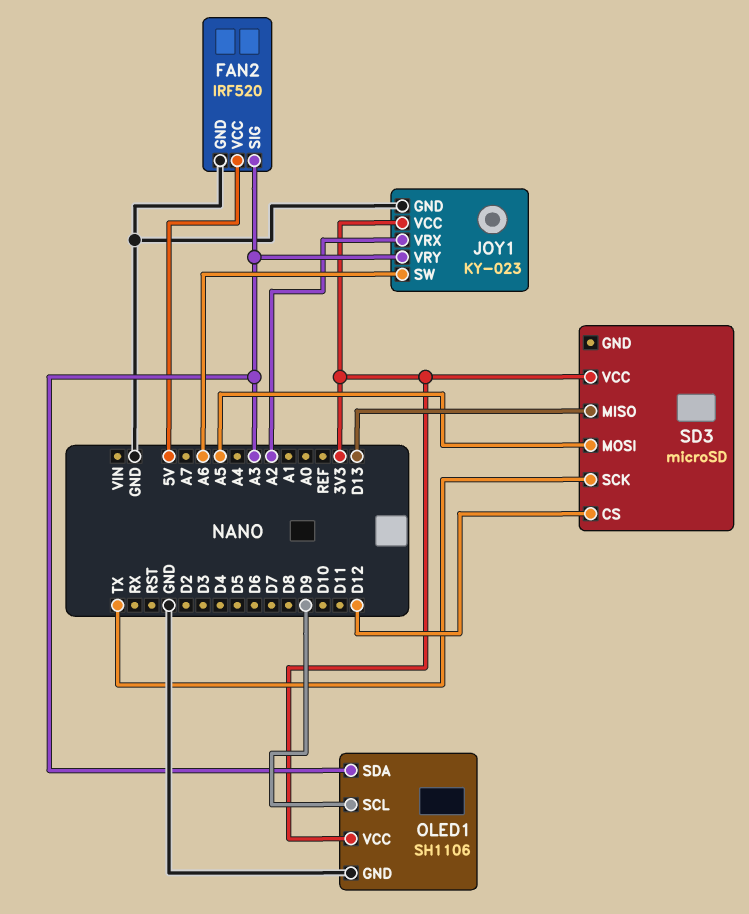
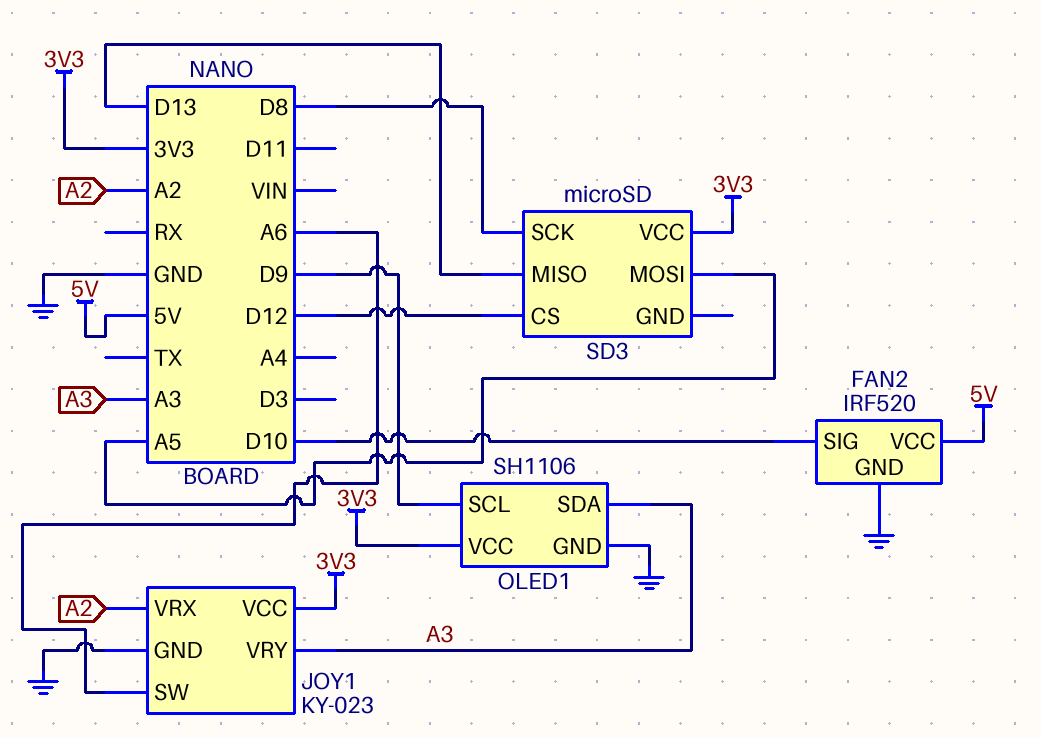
FAN2 pin SIG: A3 -> D10
SD3 pin SCK: TX -> D8

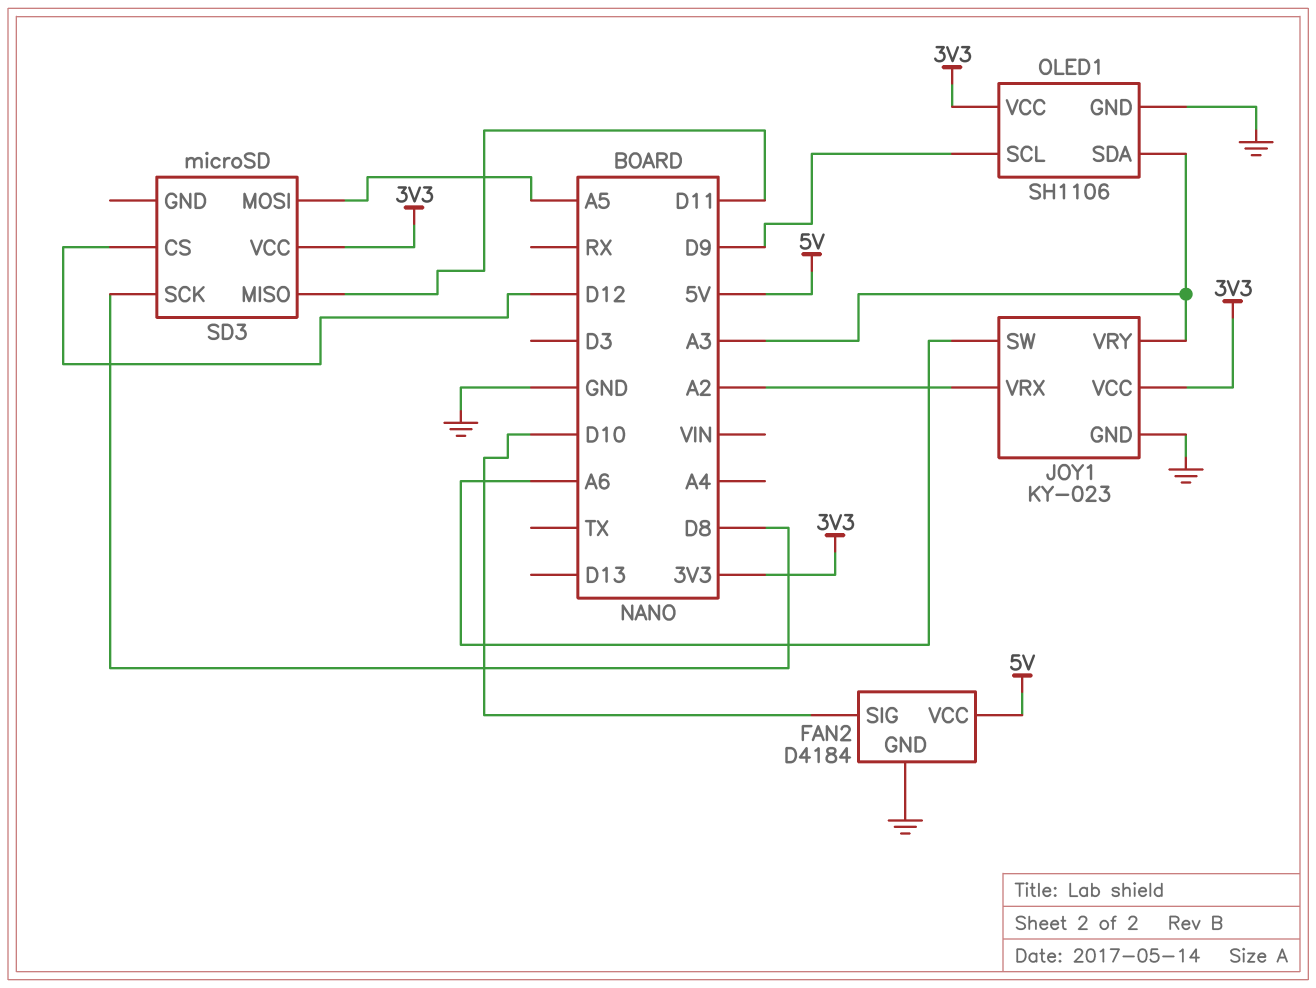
FAN2: IRF520 -> D4184
SD3 pin MISO: D13 -> D11

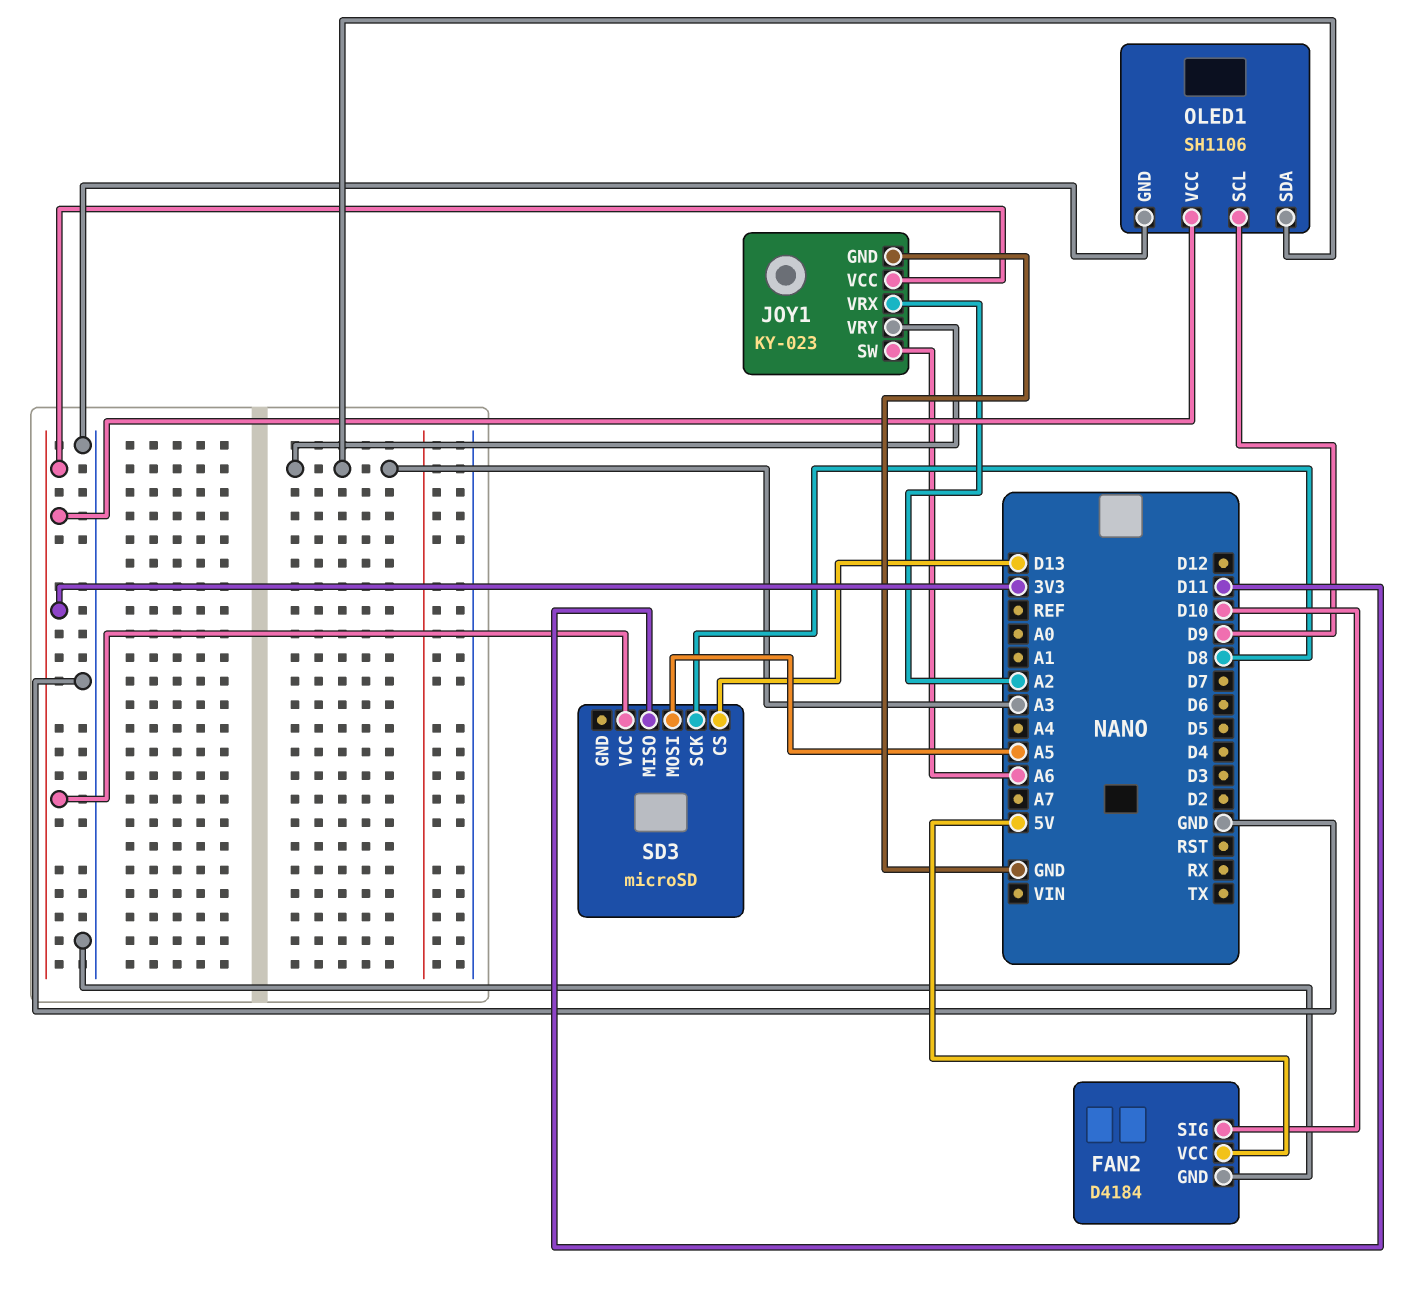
SD3 pin CS: D12 -> D13

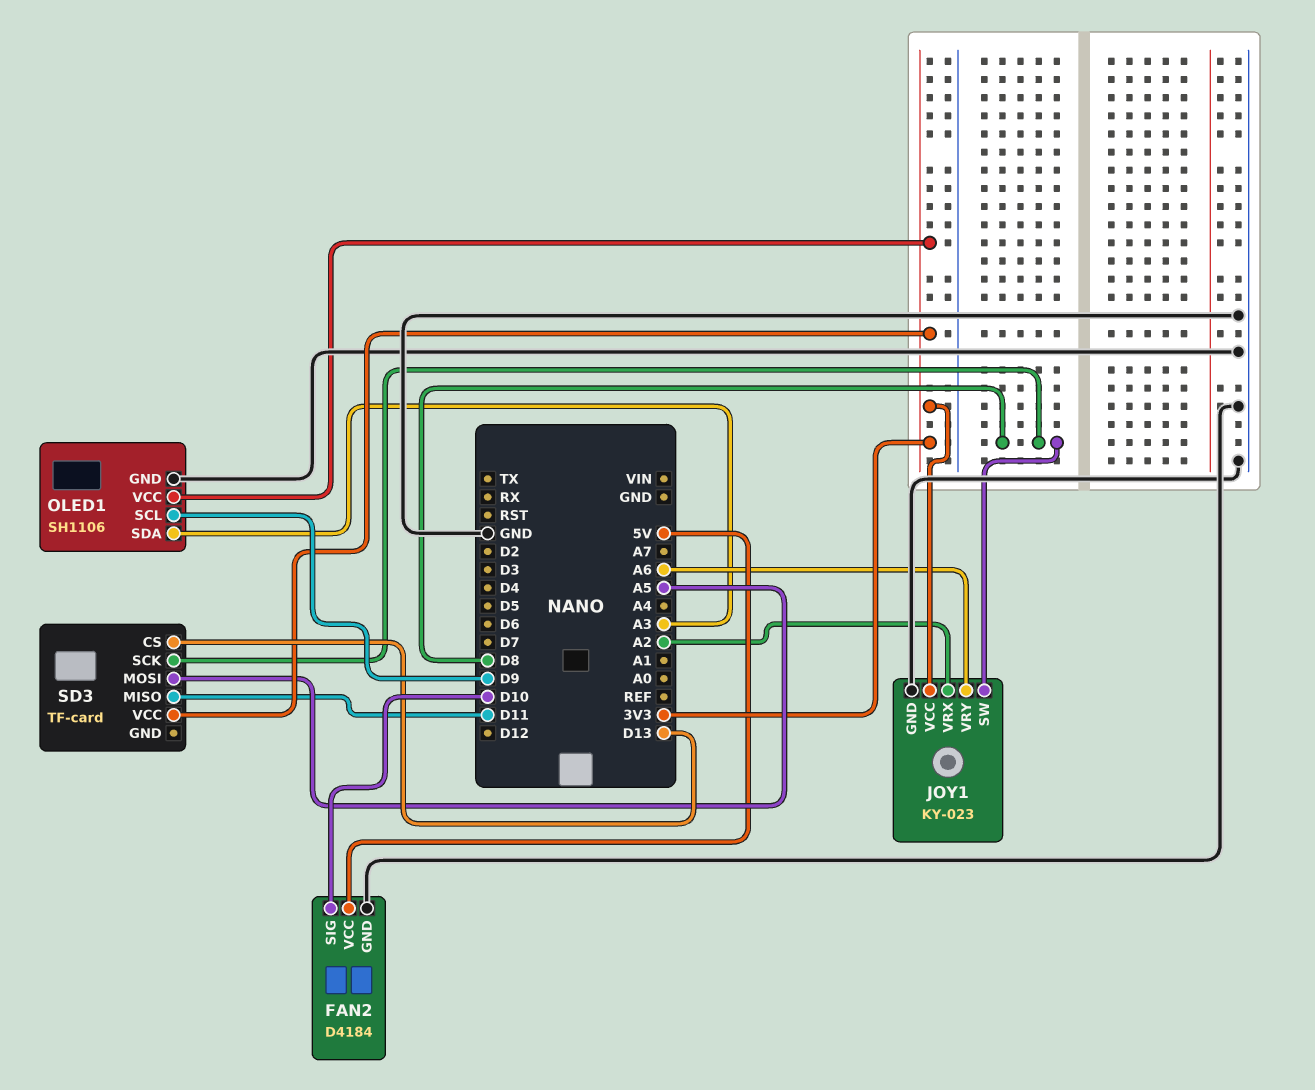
JOY1 pin SW: A6 -> D8
JOY1 pin VRY: A3 -> A6
SD3: microSD -> TF-card

